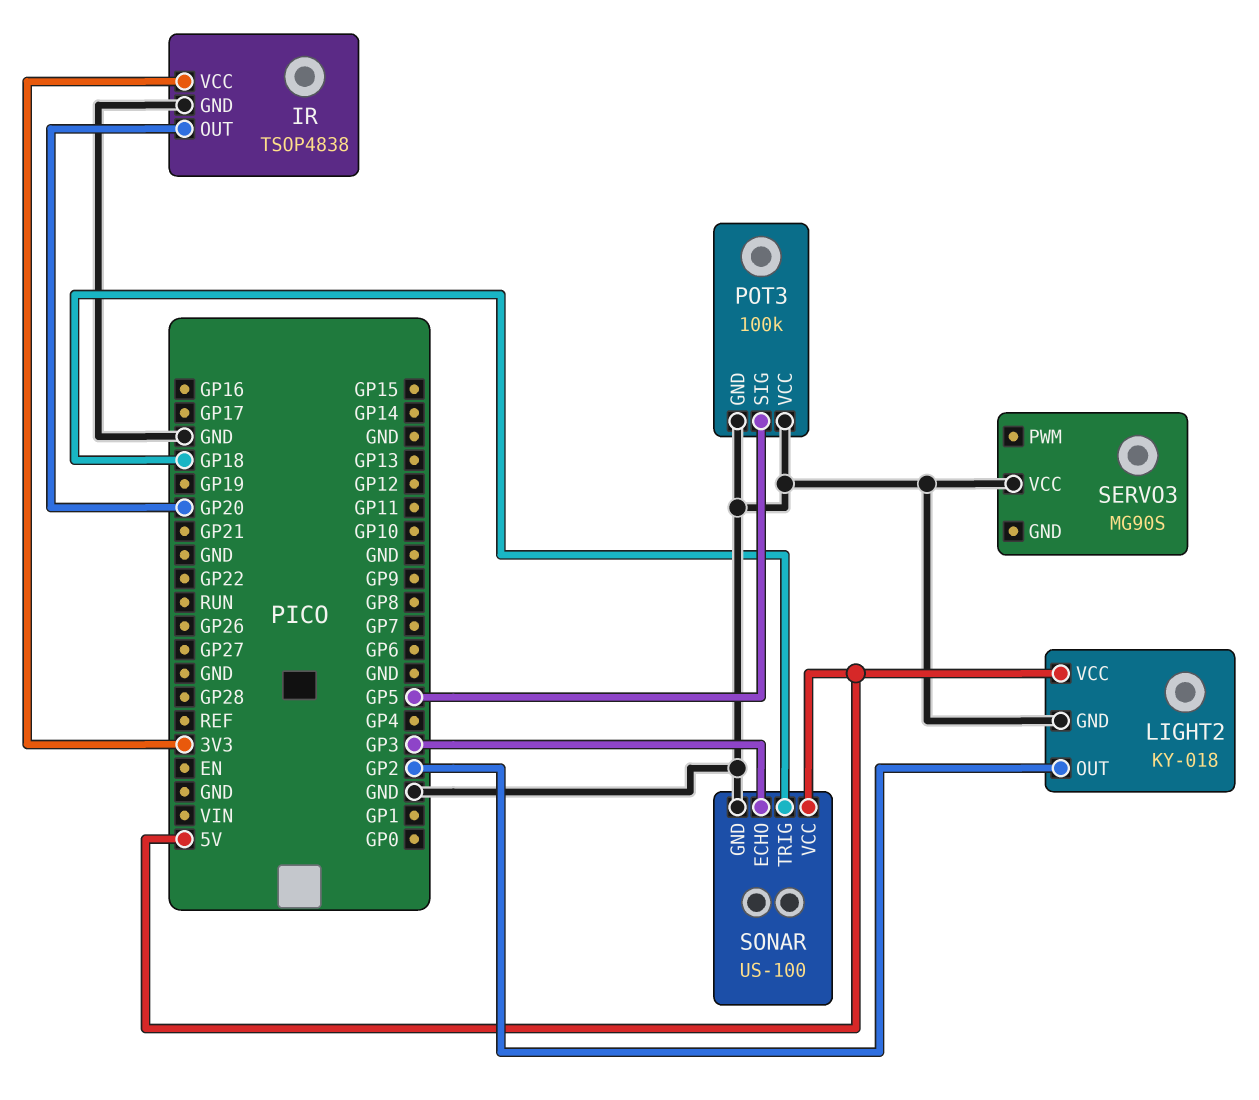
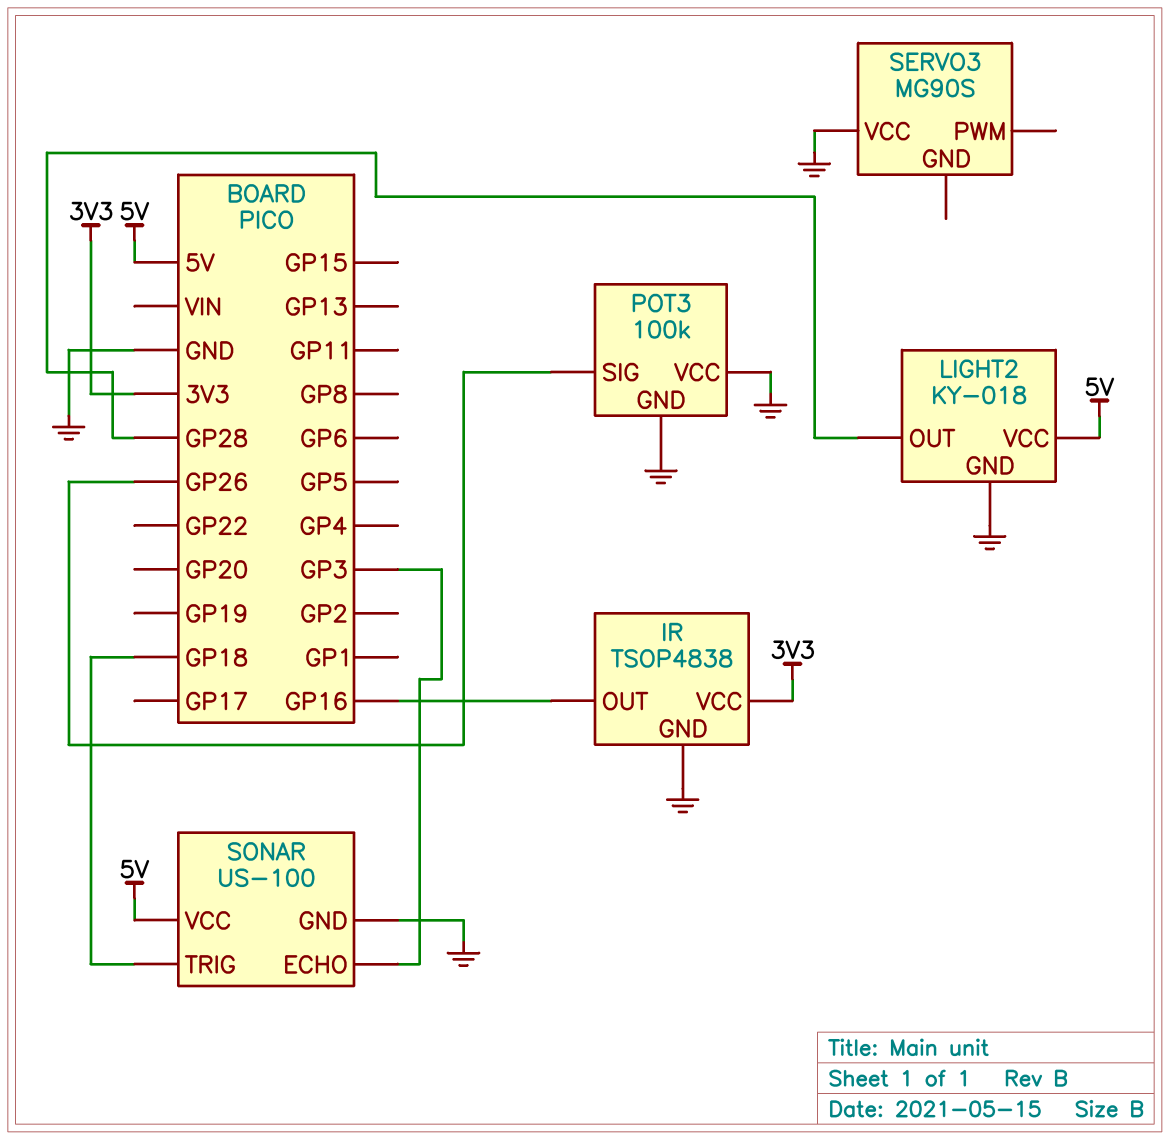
IR pin OUT: GP20 -> GP16
LIGHT2 pin OUT: GP2 -> GP28
POT3 pin SIG: GP5 -> GP26

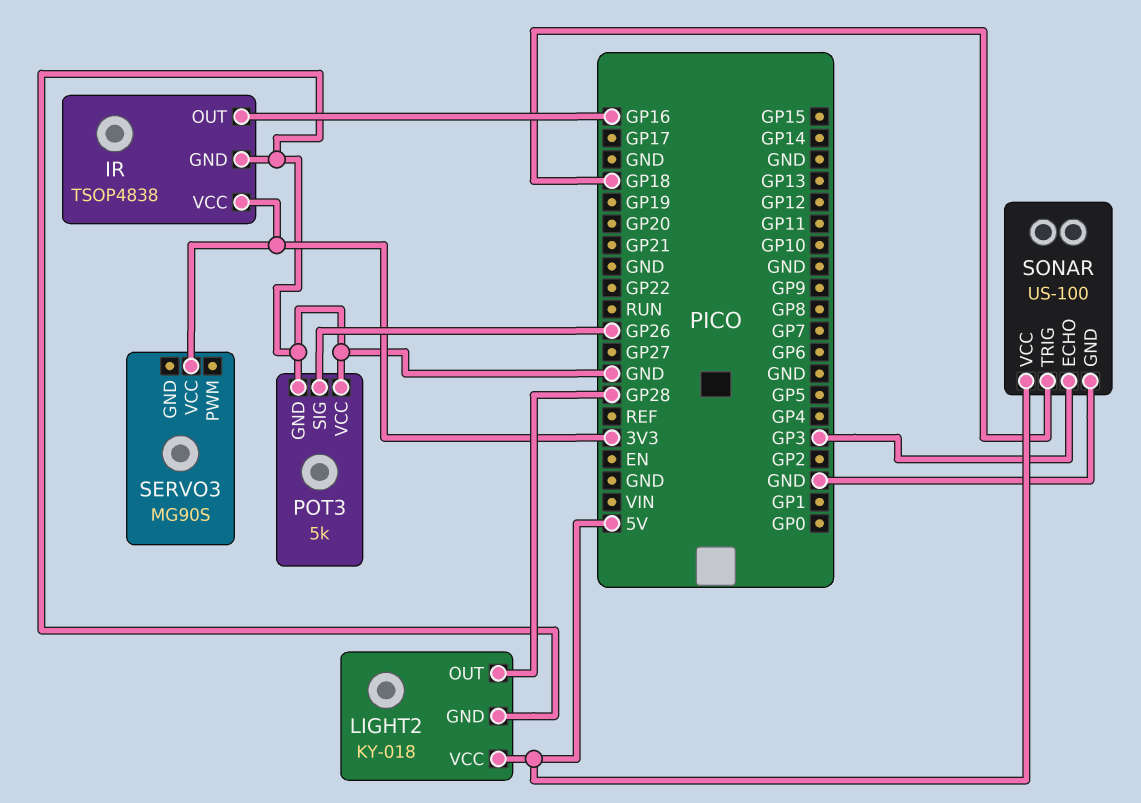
POT3: 100k -> 5k
SERVO3 pin VCC: GND -> 3V3

